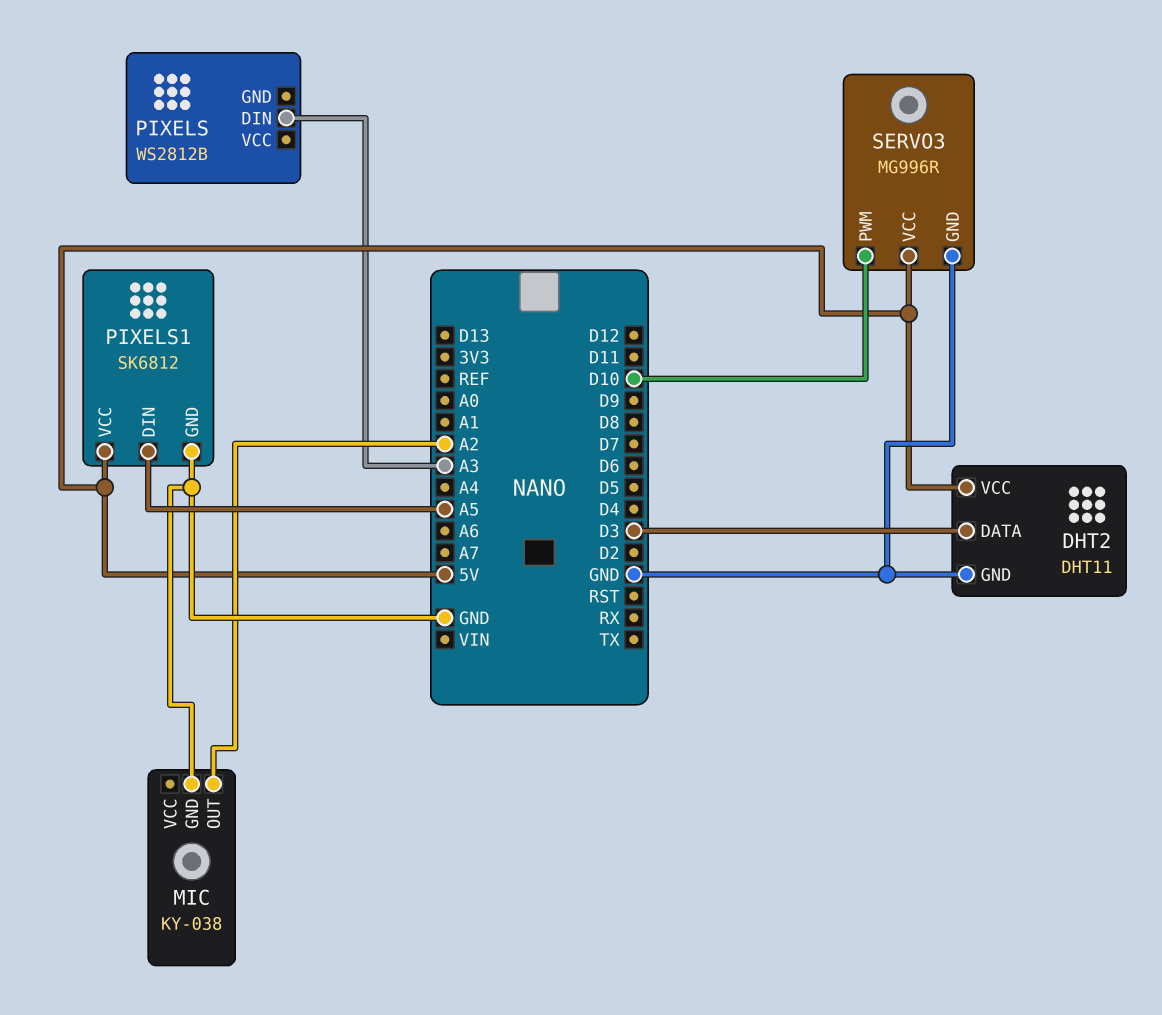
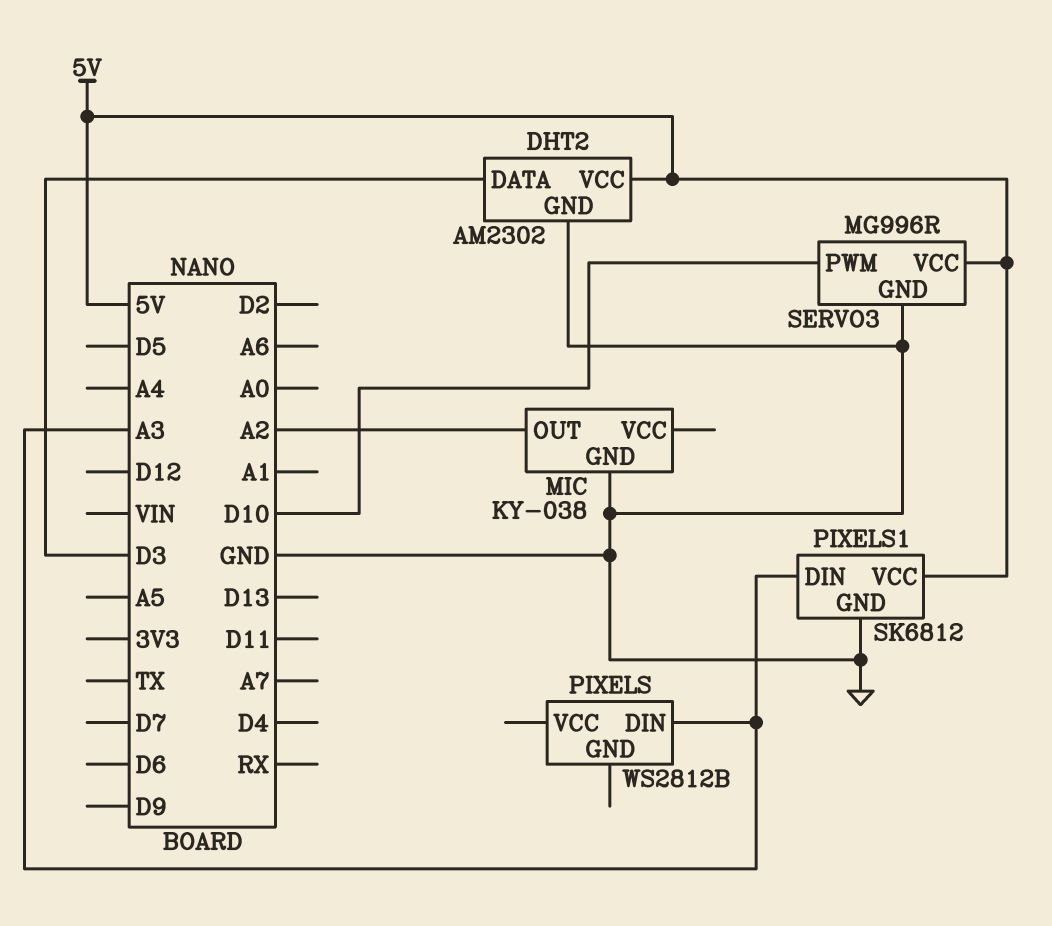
DHT2: DHT11 -> AM2302
PIXELS1 pin DIN: A5 -> A3

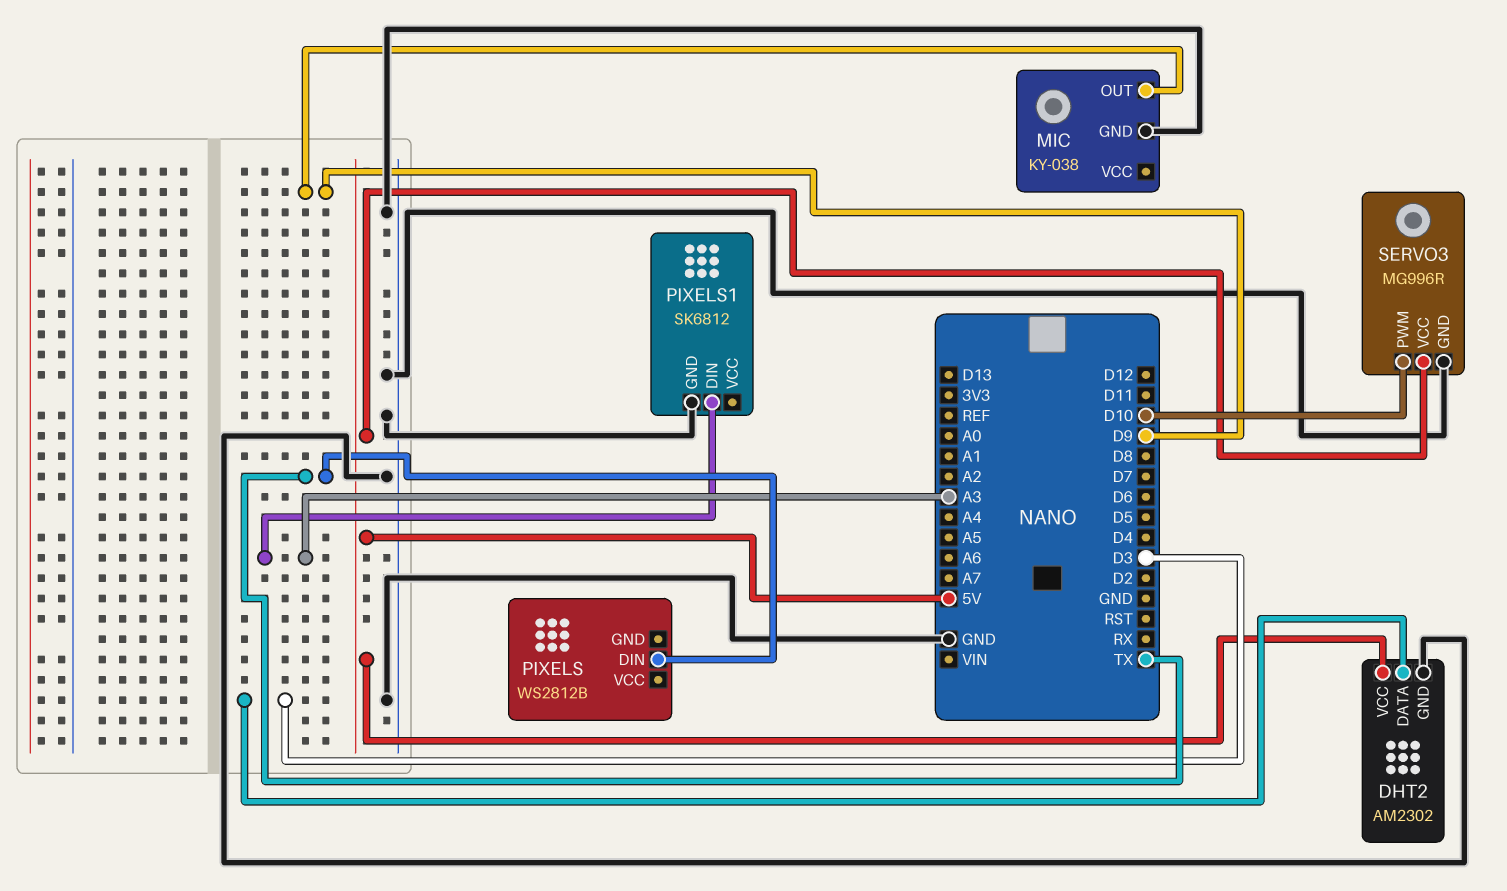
MIC pin OUT: A2 -> D9
PIXELS pin DIN: A3 -> TX
PIXELS1 pin VCC: 5V -> none

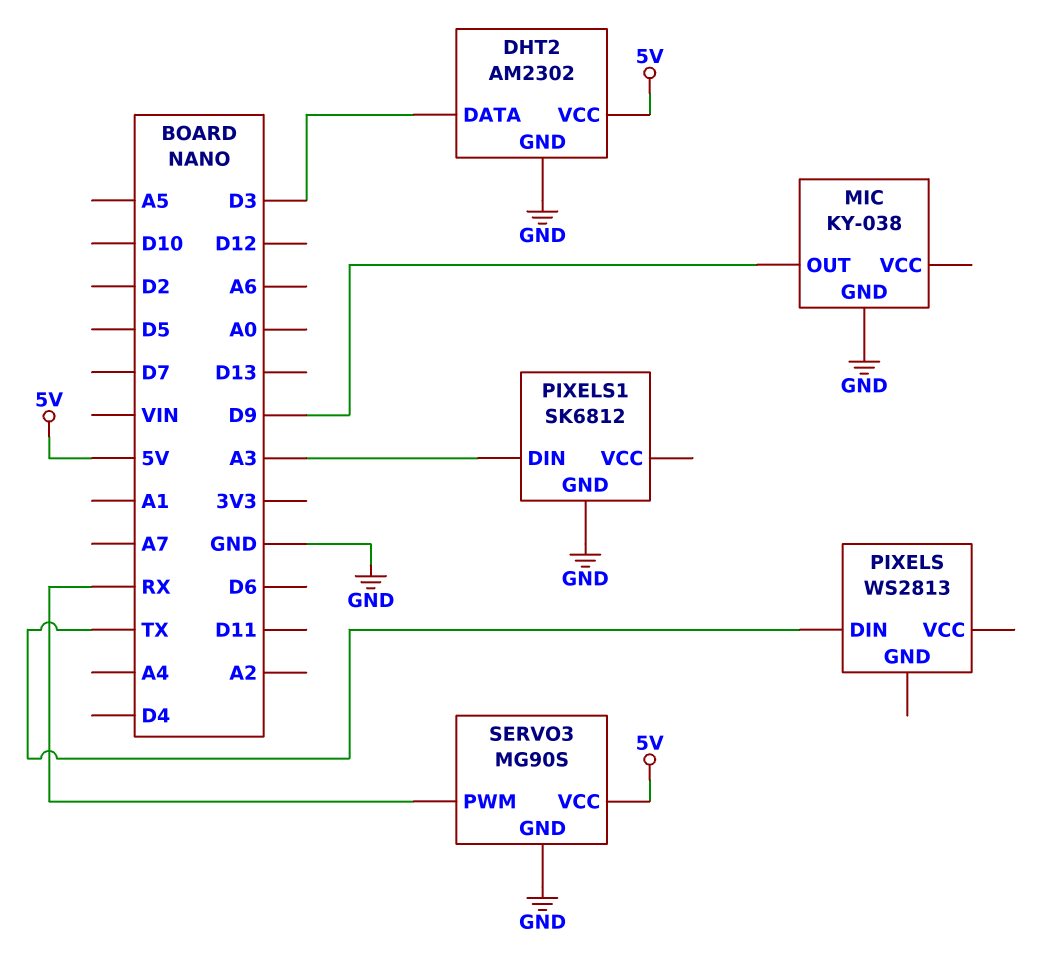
PIXELS: WS2812B -> WS2813
SERVO3: MG996R -> MG90S
SERVO3 pin PWM: D10 -> RX

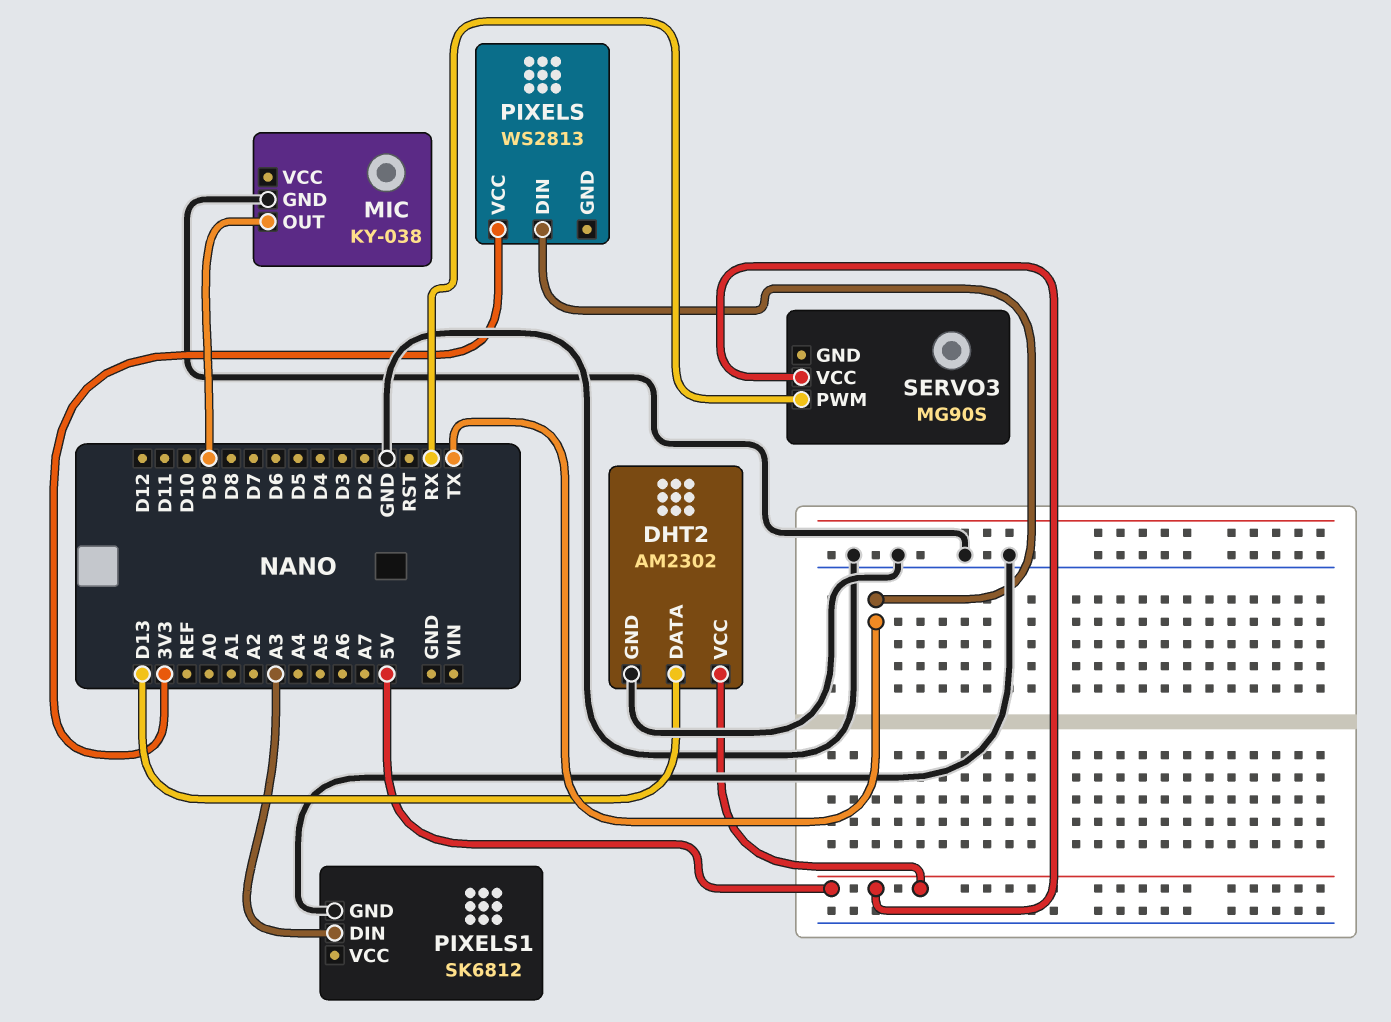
DHT2 pin DATA: D3 -> D13
PIXELS pin VCC: none -> 3V3
SERVO3 pin GND: GND -> none

